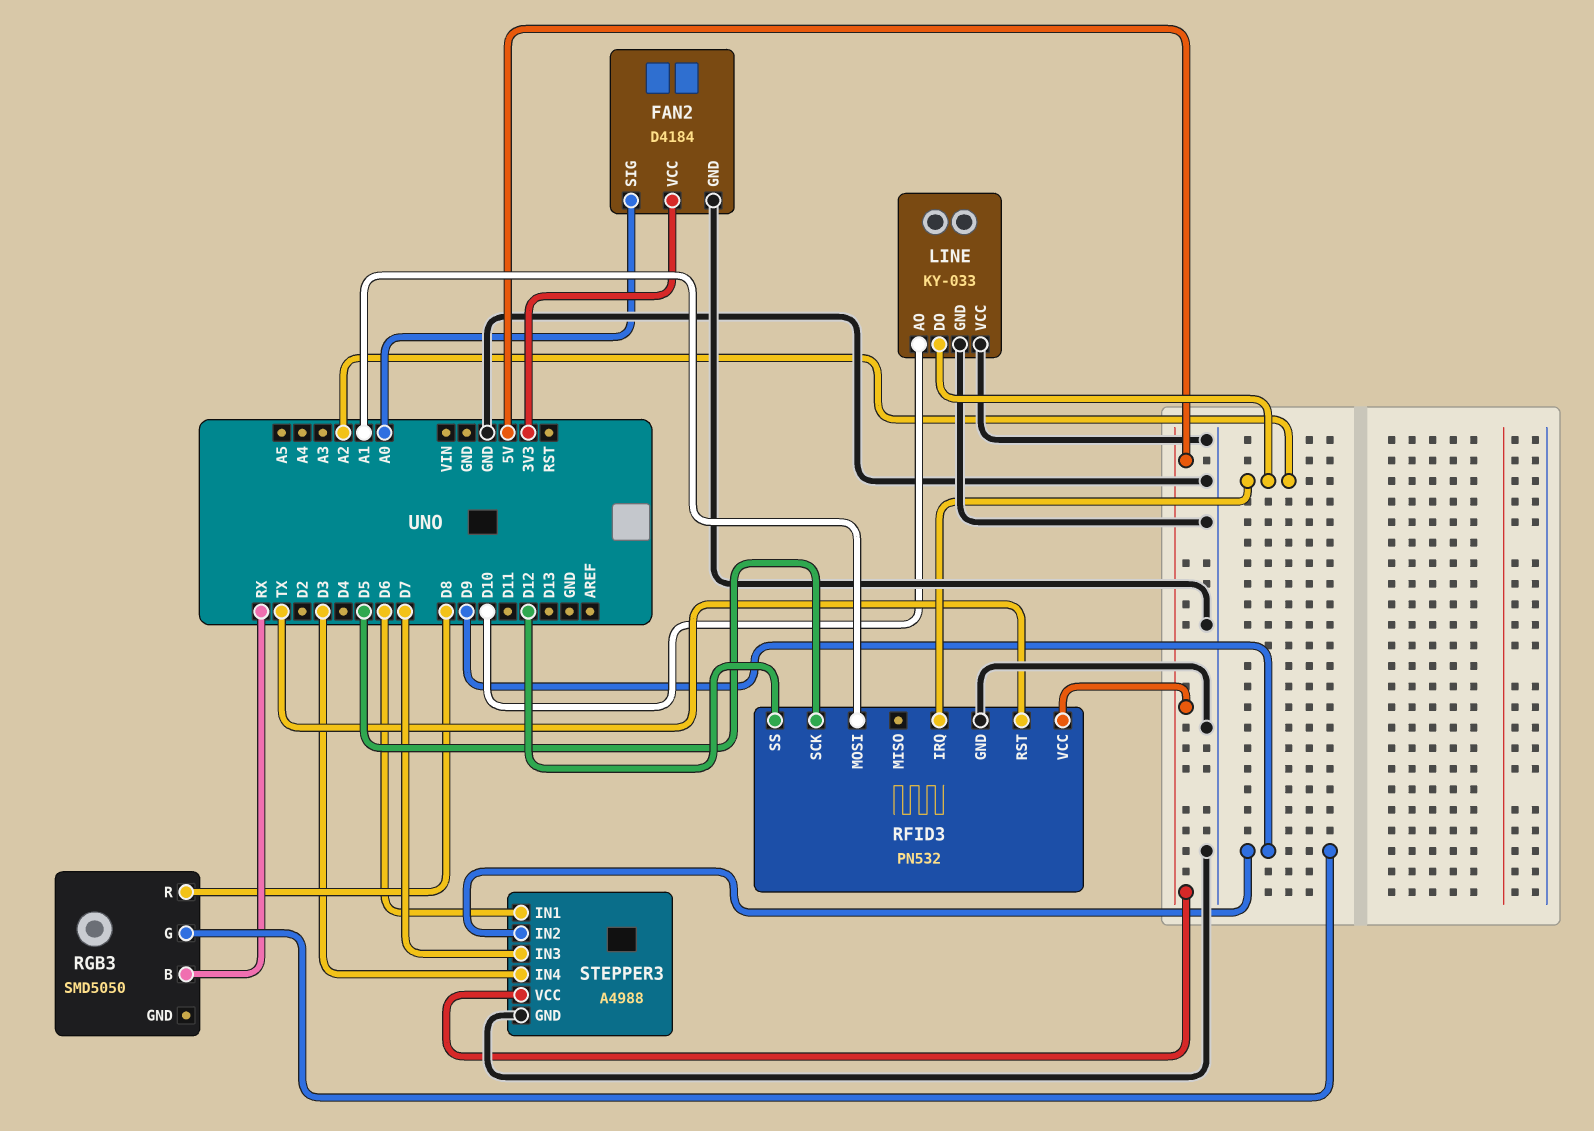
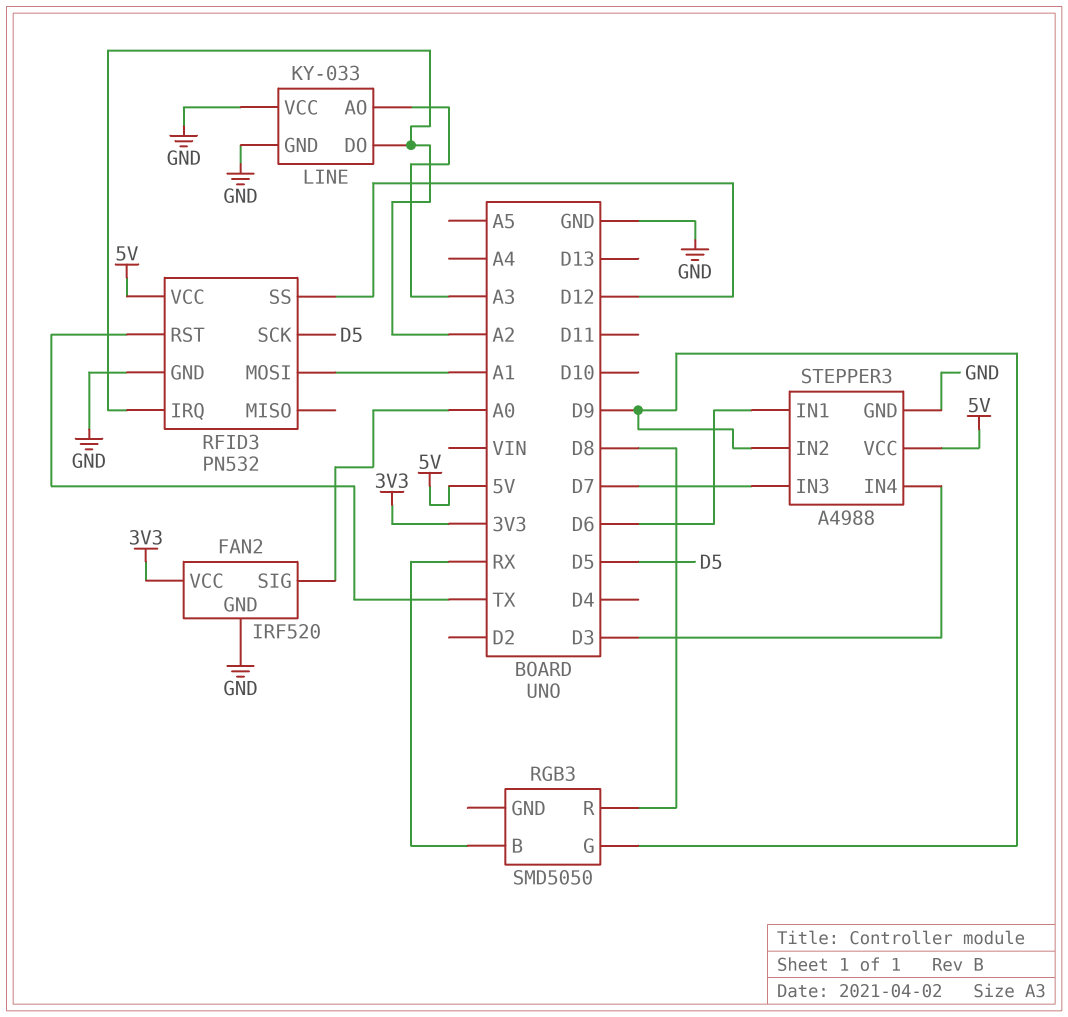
FAN2: D4184 -> IRF520
LINE pin AO: D10 -> A3

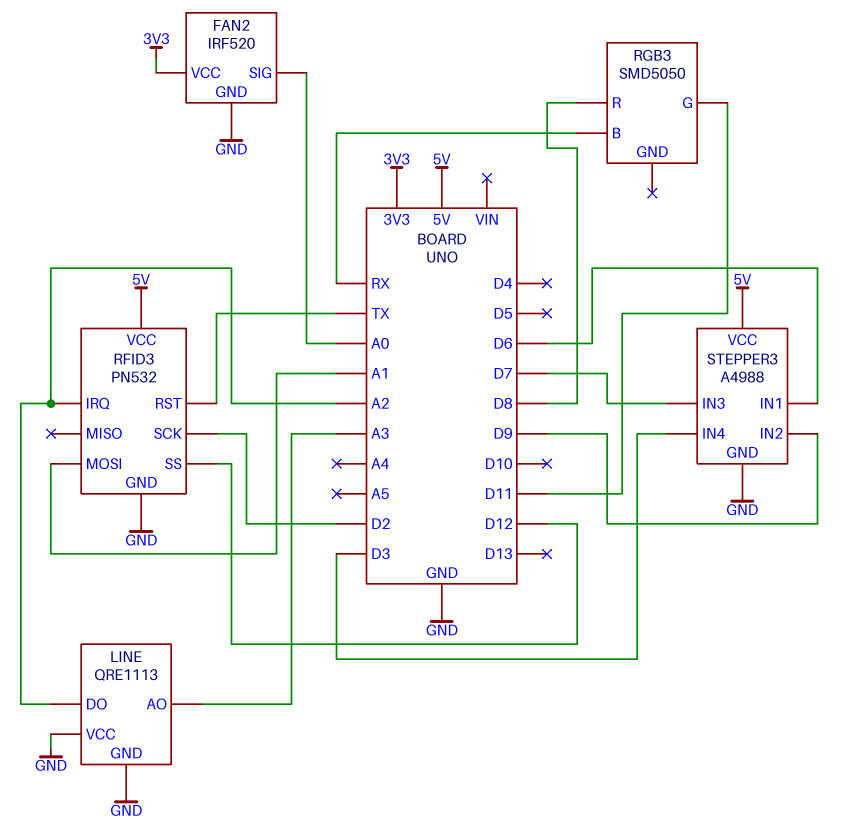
LINE: KY-033 -> QRE1113
RFID3 pin SCK: D5 -> D2
RGB3 pin G: D9 -> D11

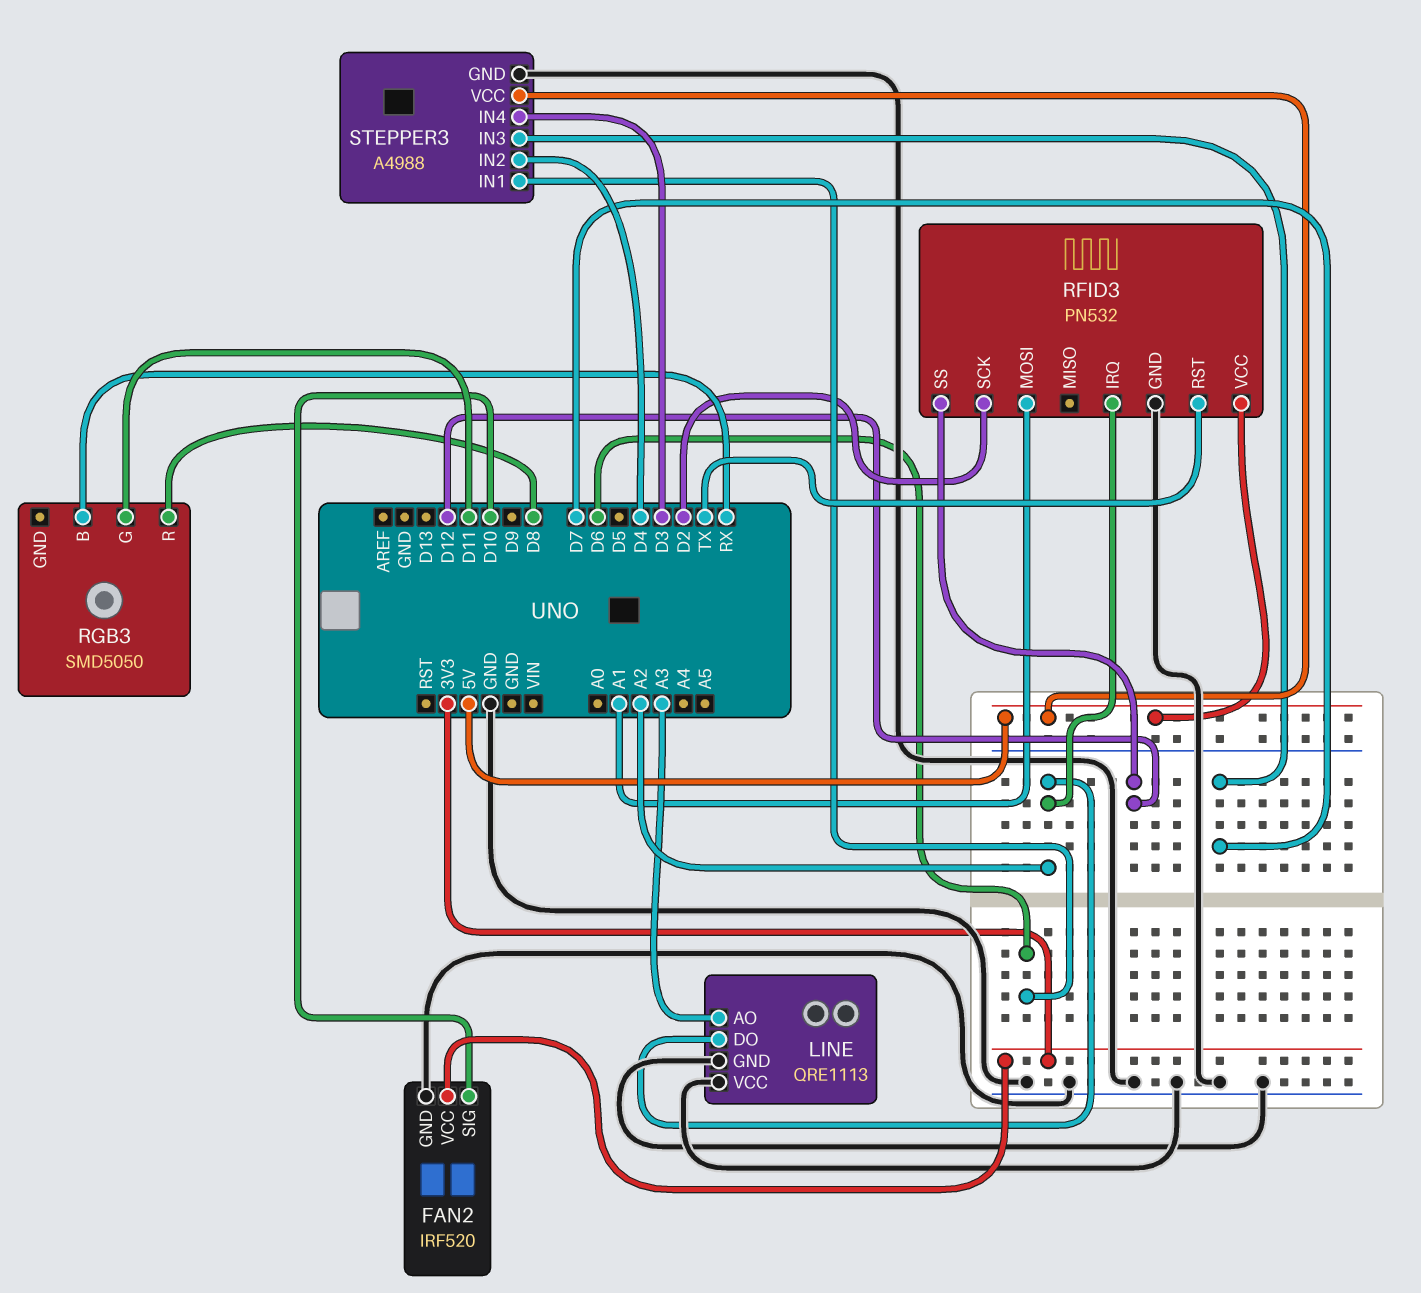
FAN2 pin SIG: A0 -> D10
STEPPER3 pin IN2: D9 -> D4

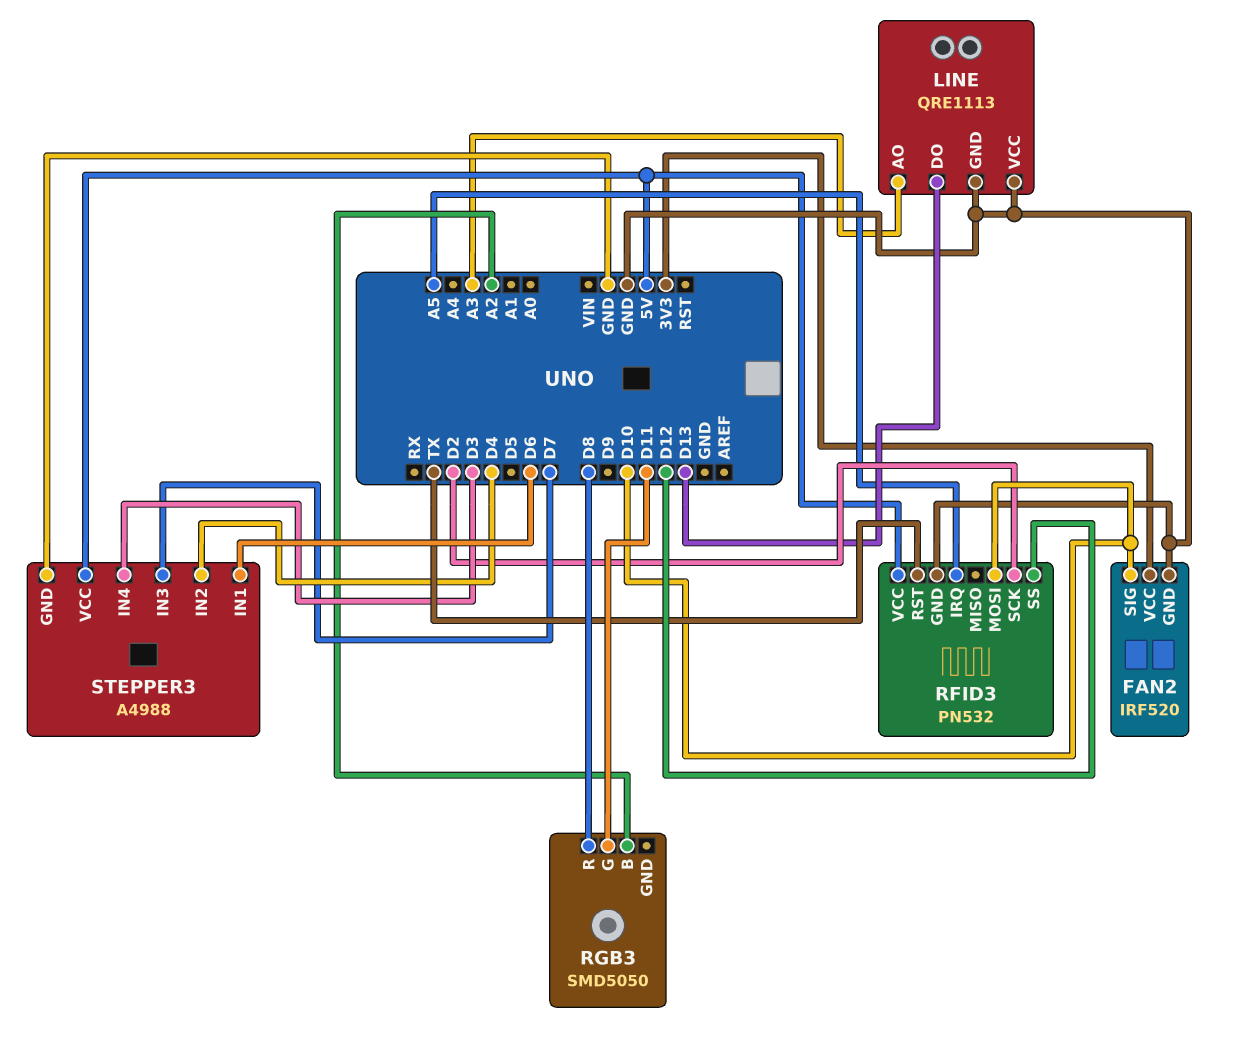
LINE pin DO: A2 -> D13
RFID3 pin IRQ: A2 -> A5
RFID3 pin MOSI: A1 -> D10
RGB3 pin B: RX -> A2

